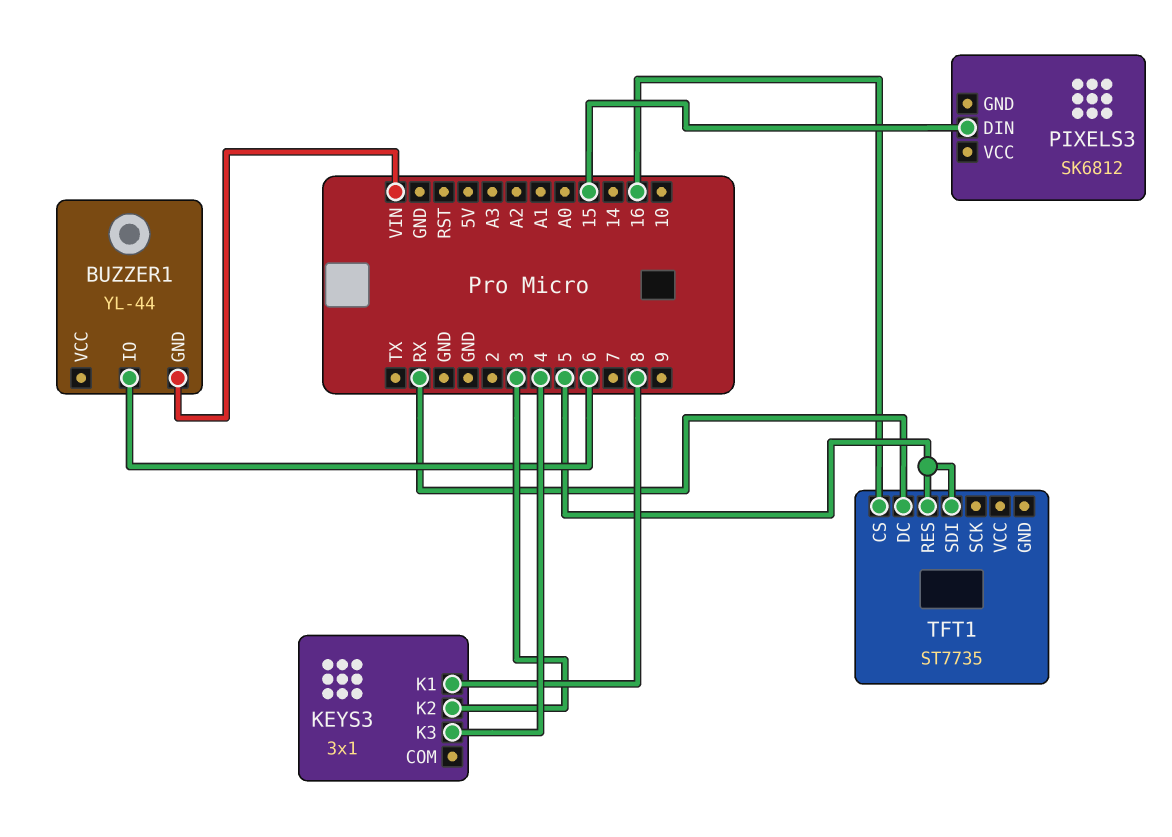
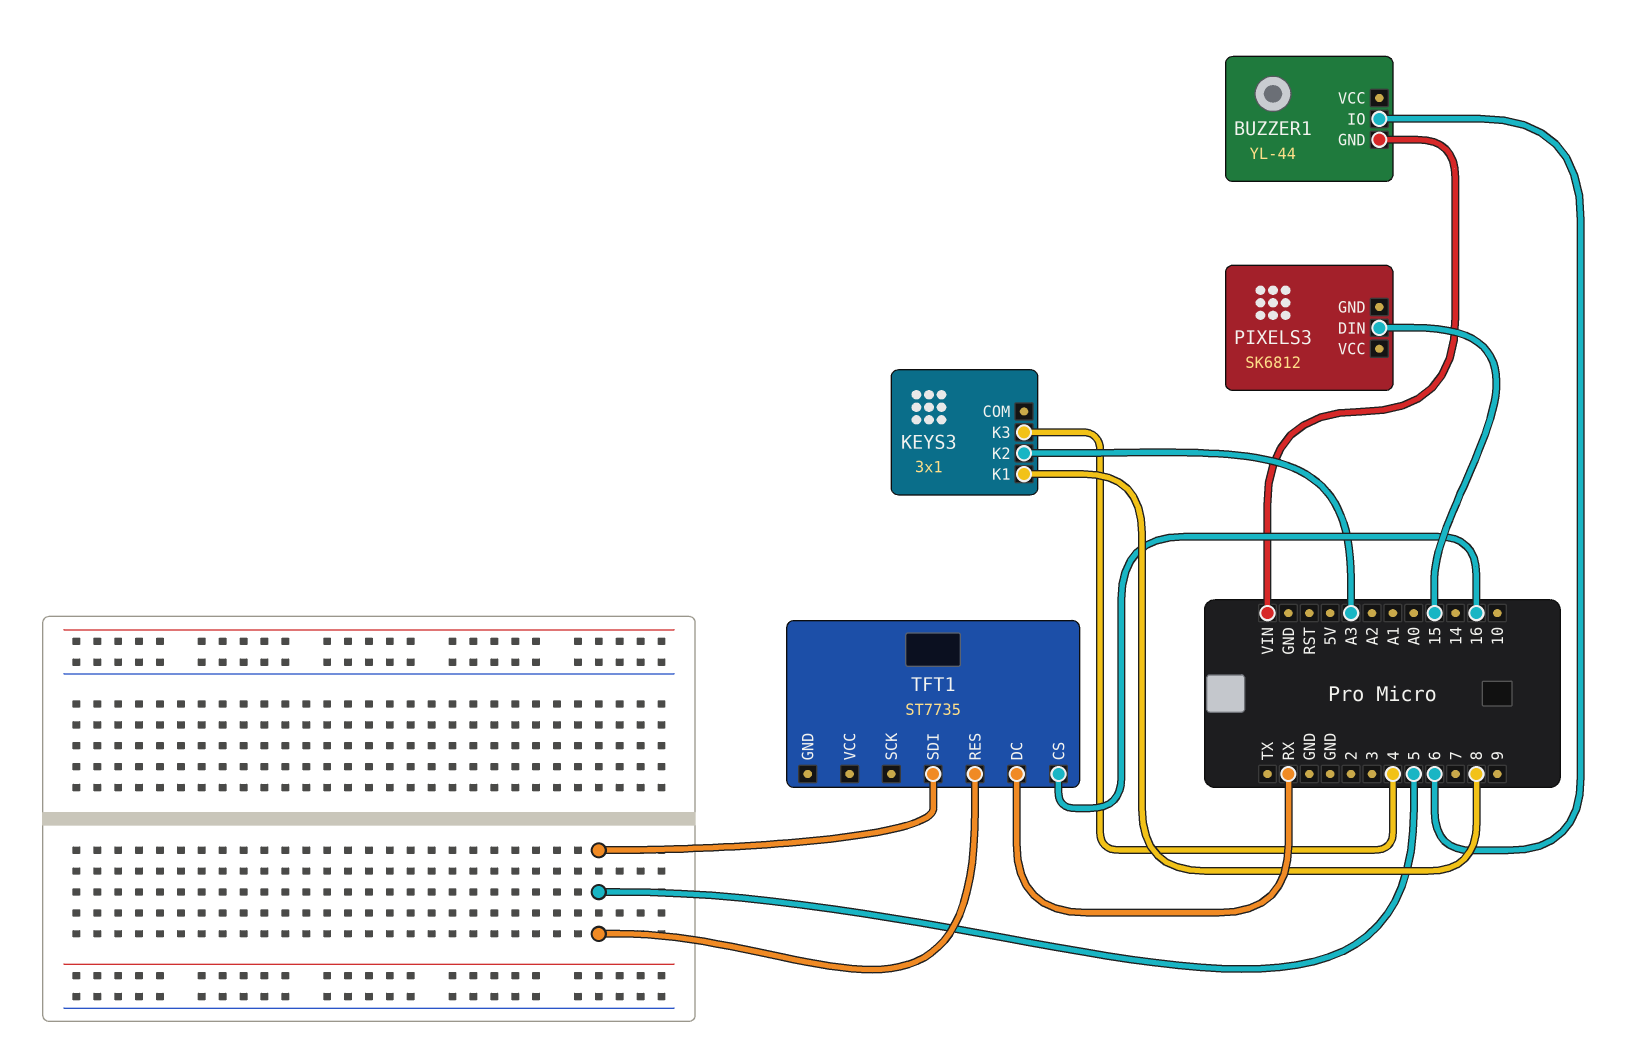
KEYS3 pin K2: 3 -> A3

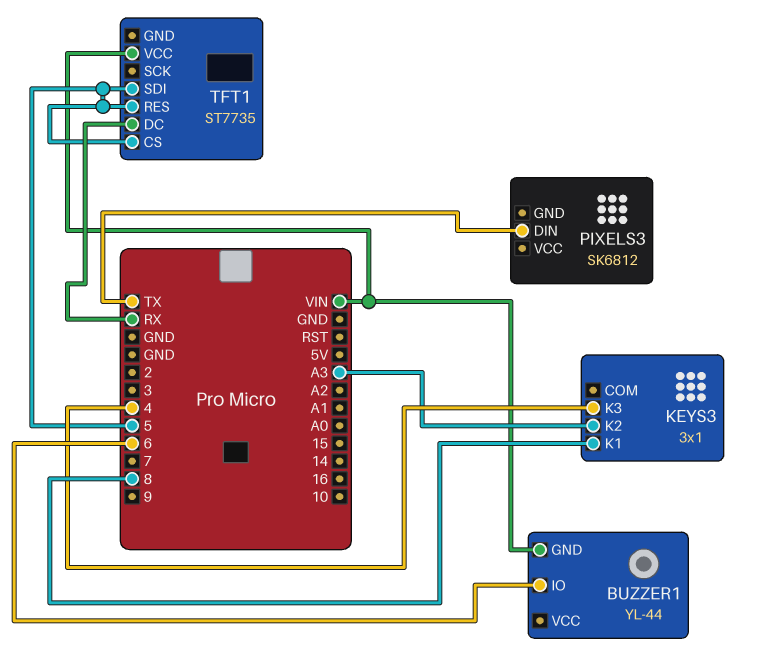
PIXELS3 pin DIN: 15 -> TX
TFT1 pin CS: 16 -> 5
TFT1 pin VCC: none -> VIN

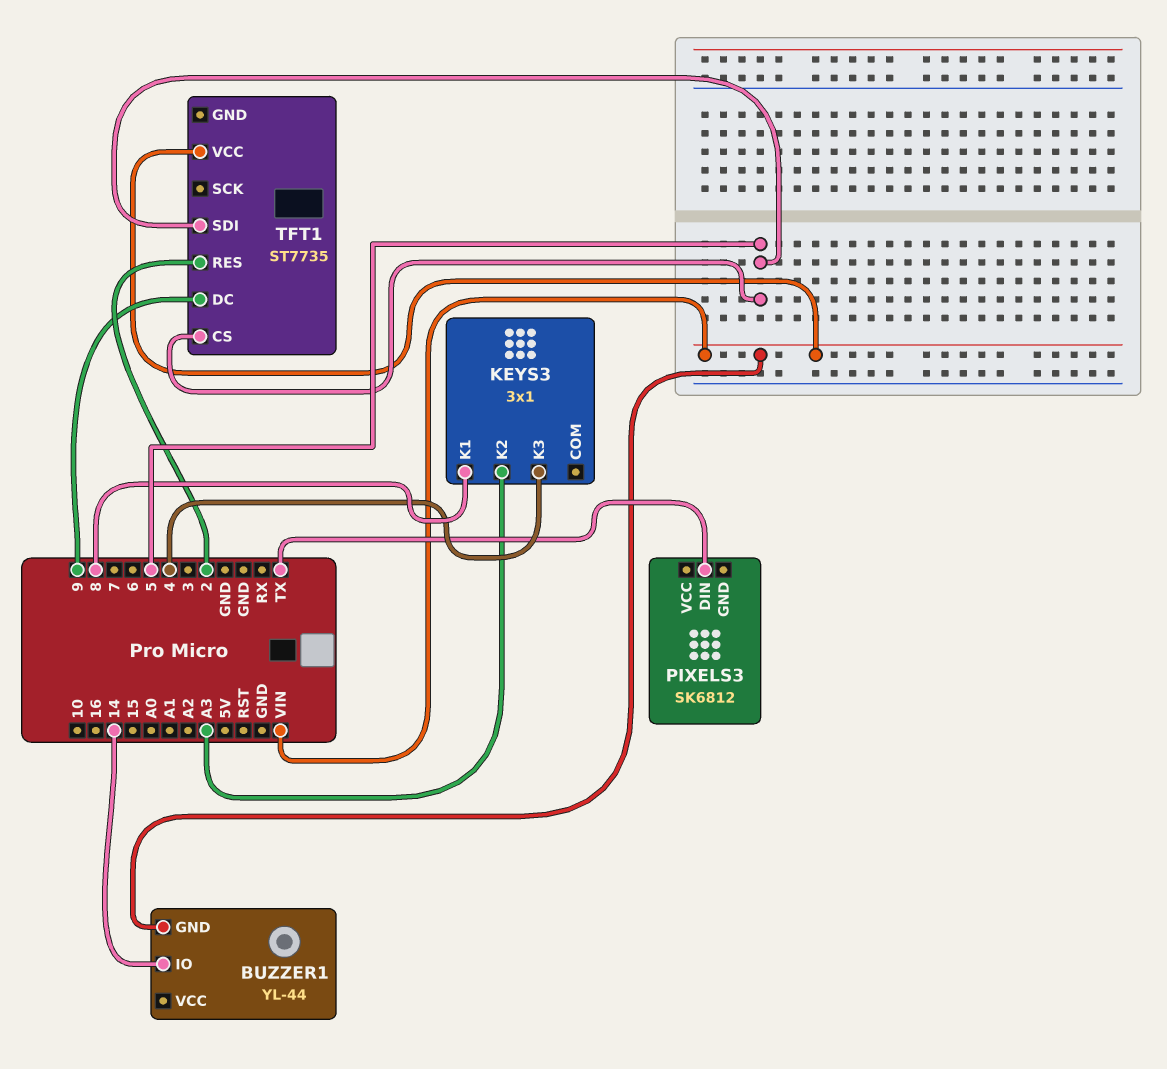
BUZZER1 pin IO: 6 -> 14
TFT1 pin DC: RX -> 9
TFT1 pin RES: 5 -> 2

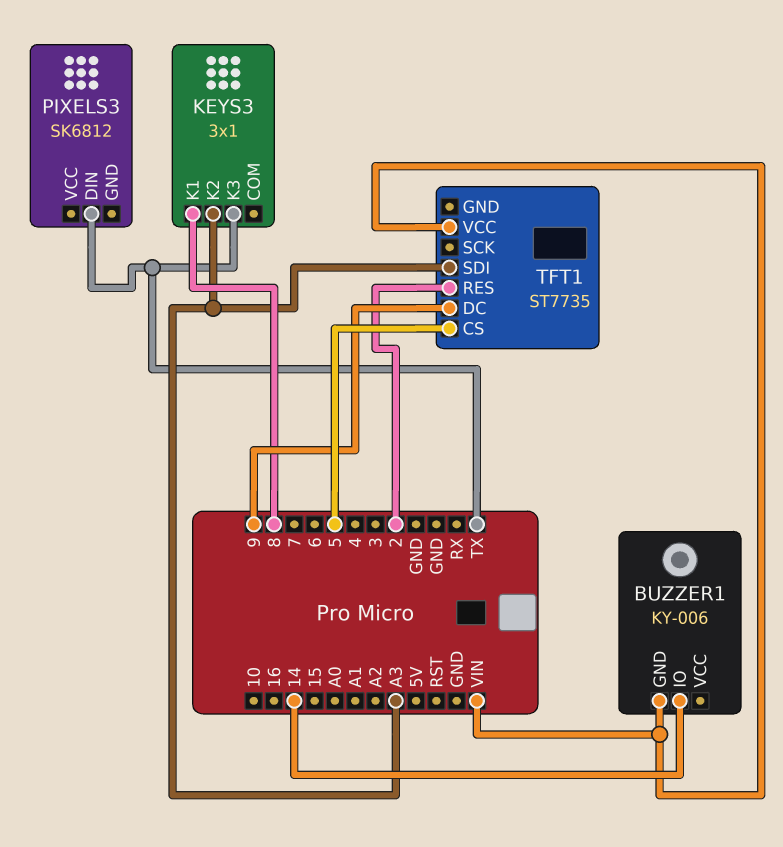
BUZZER1: YL-44 -> KY-006
KEYS3 pin K3: 4 -> TX
TFT1 pin SDI: 5 -> A3

